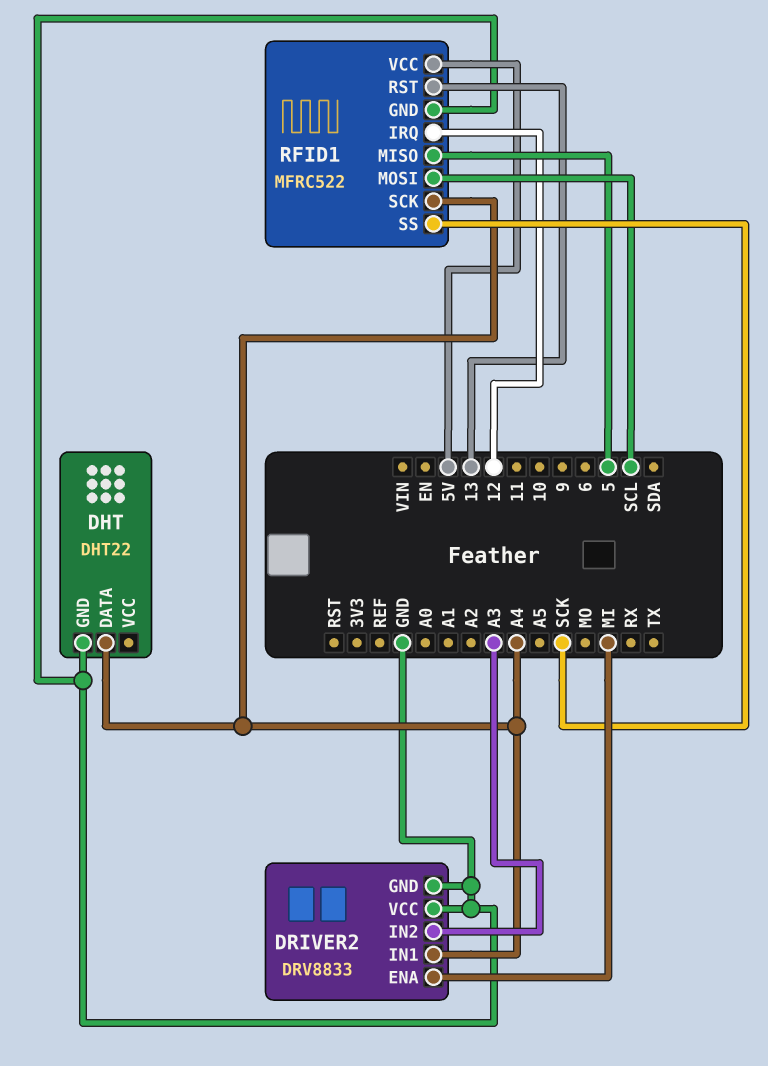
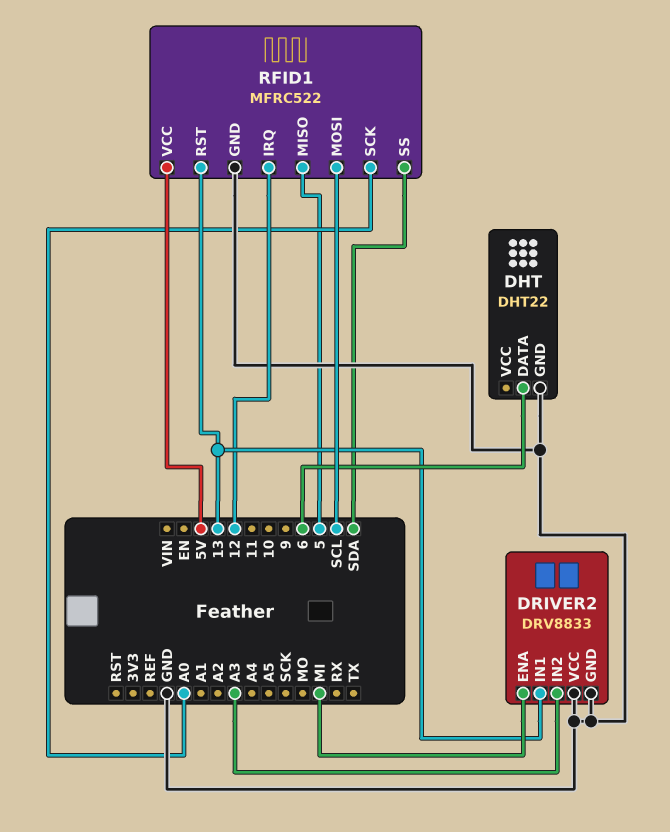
DHT pin DATA: A4 -> 6
DRIVER2 pin IN1: A4 -> 13
RFID1 pin SCK: A4 -> A0
RFID1 pin SS: SCK -> SDA

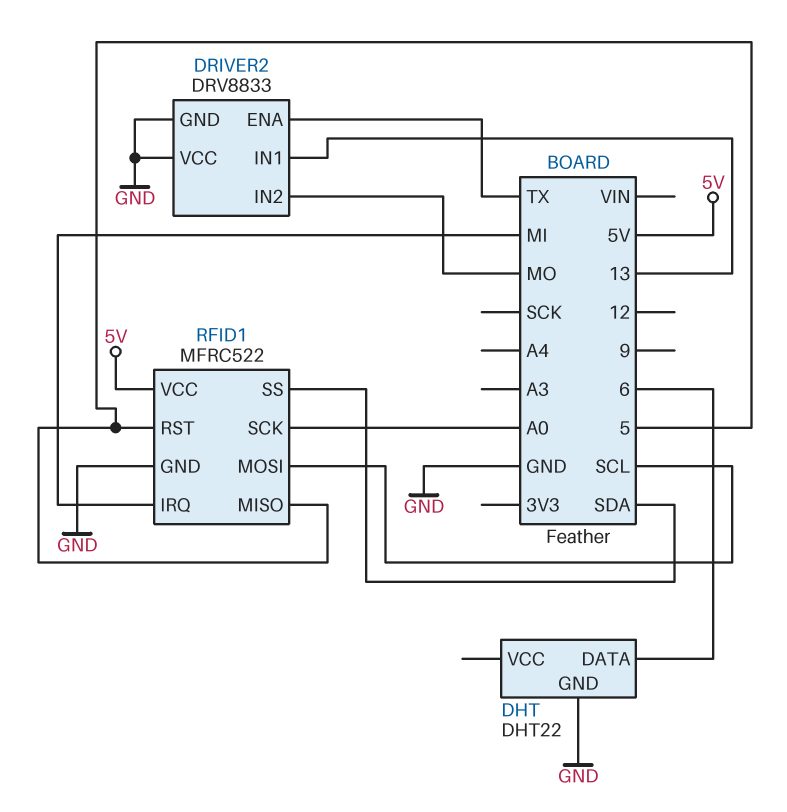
DRIVER2 pin ENA: MI -> TX
DRIVER2 pin IN2: A3 -> MO
RFID1 pin IRQ: 12 -> MI
RFID1 pin RST: 13 -> 5

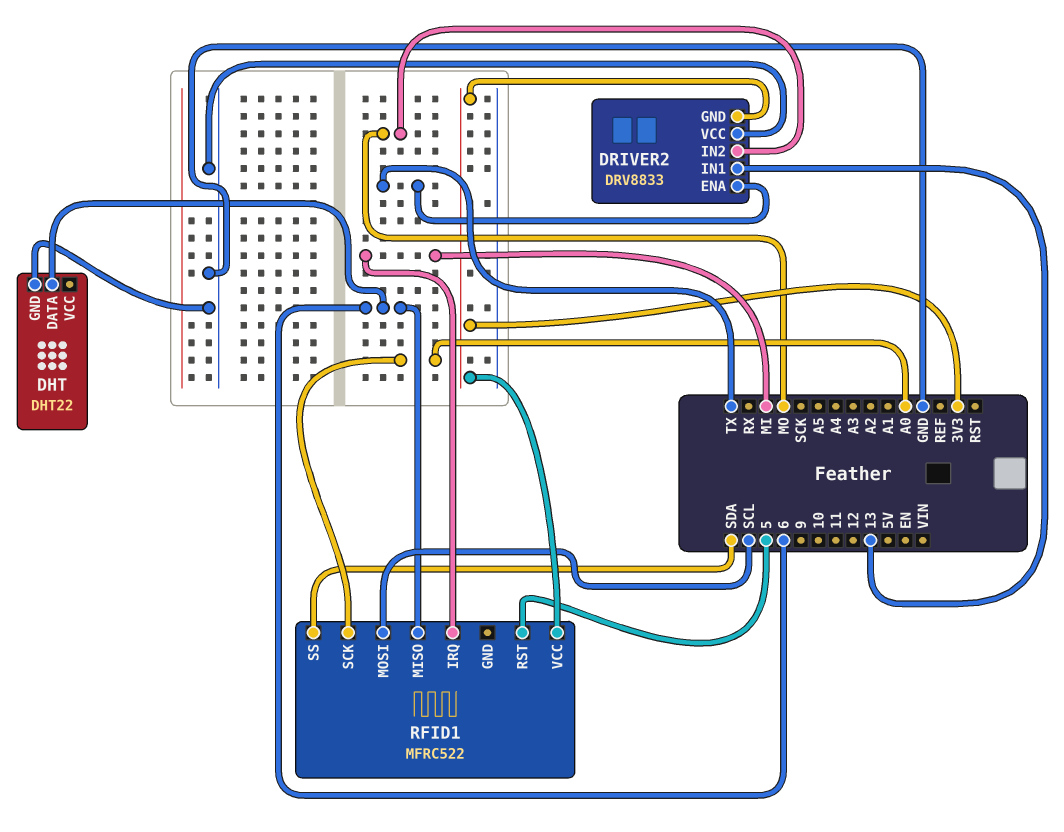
DRIVER2 pin GND: GND -> 3V3
RFID1 pin GND: GND -> none
RFID1 pin MISO: 5 -> 6
RFID1 pin VCC: 5V -> 3V3

